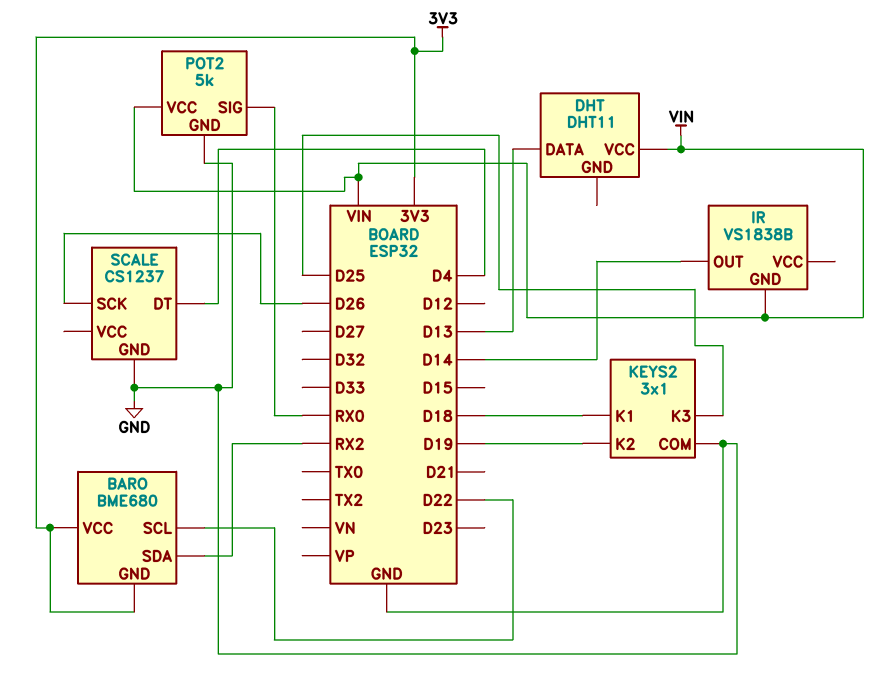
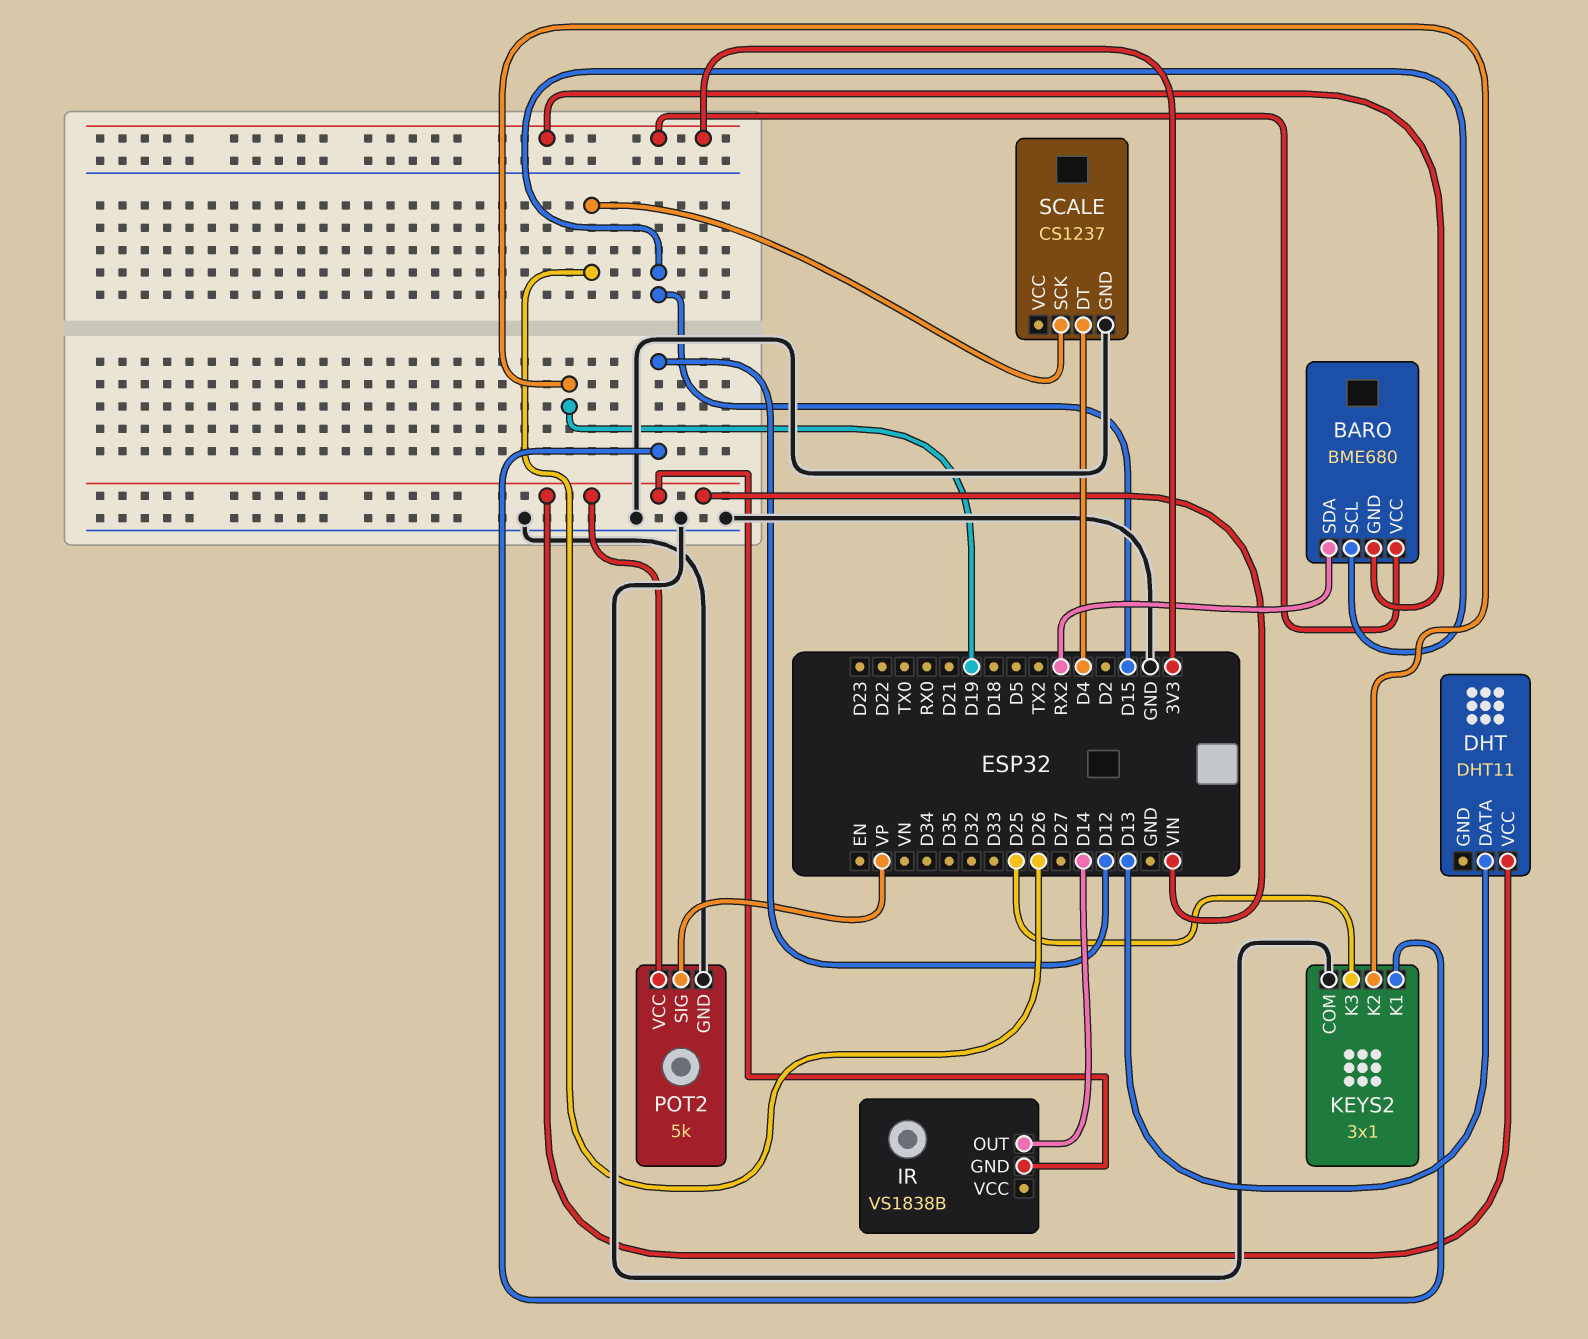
BARO pin SCL: D22 -> D15
KEYS2 pin K1: D18 -> D12
POT2 pin SIG: RX0 -> VP

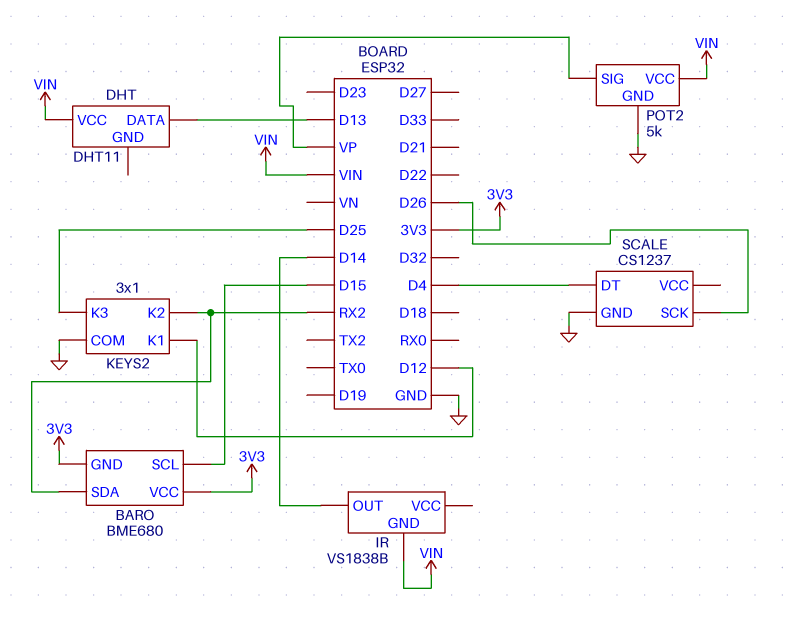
KEYS2 pin K2: D19 -> RX2

